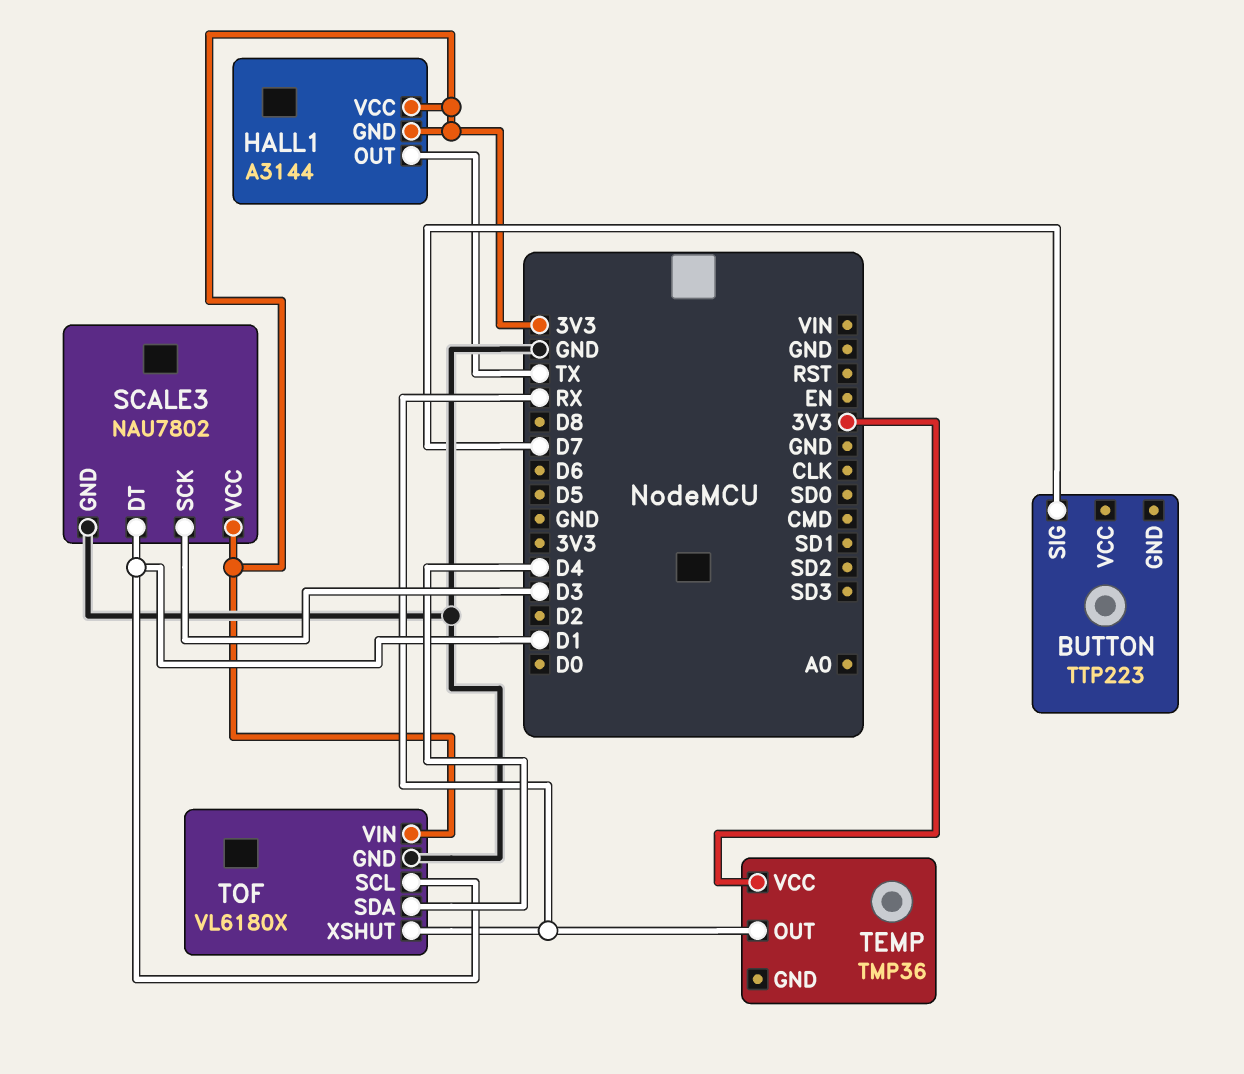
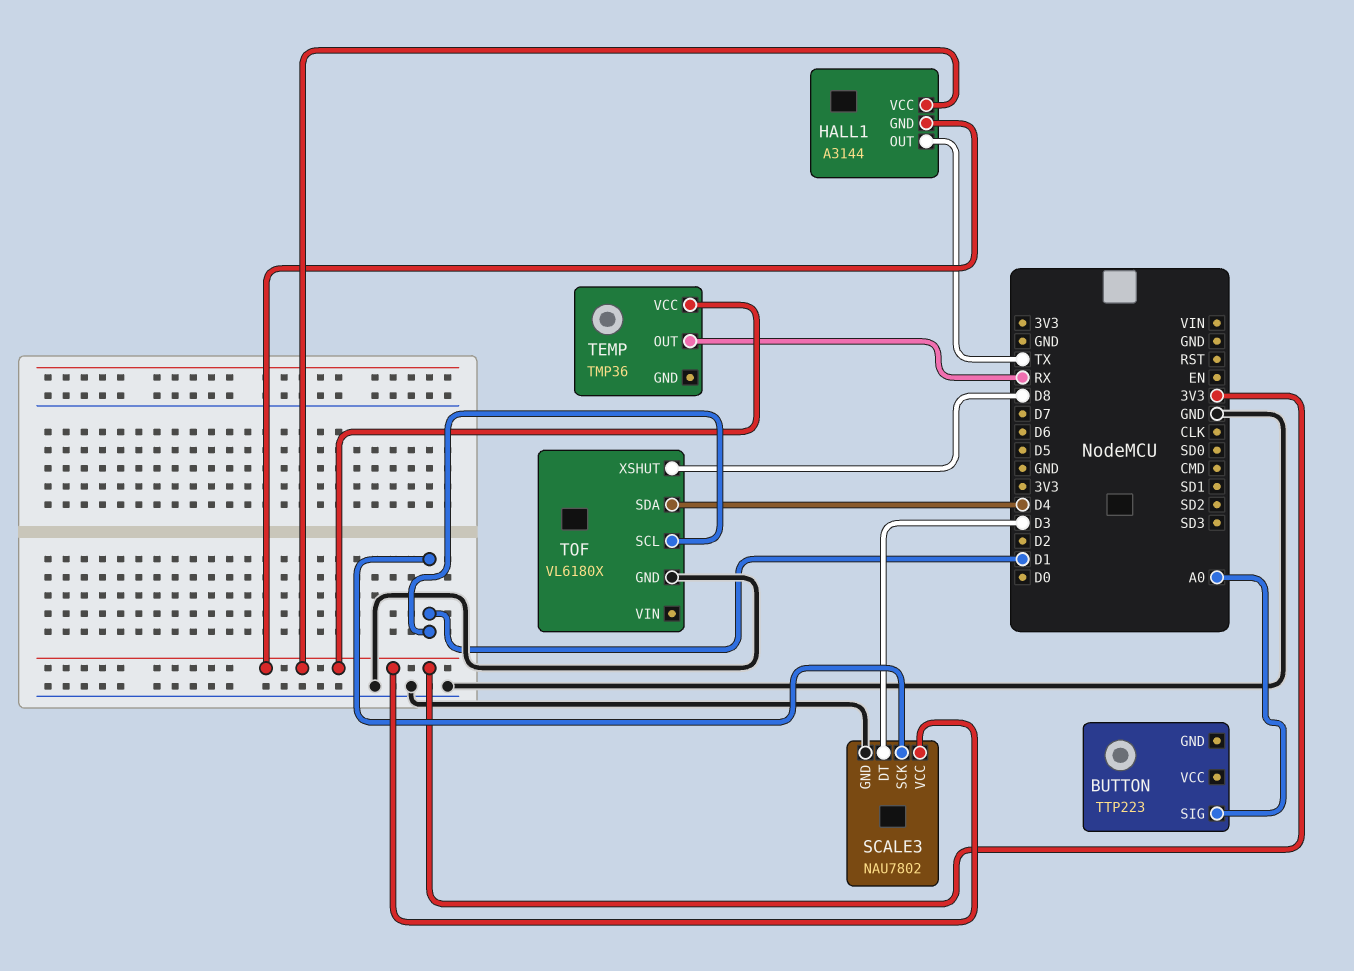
BUTTON pin SIG: D7 -> A0
SCALE3 pin DT: D1 -> D3
SCALE3 pin SCK: D3 -> D1
TOF pin VIN: 3V3 -> none
TOF pin XSHUT: RX -> D8

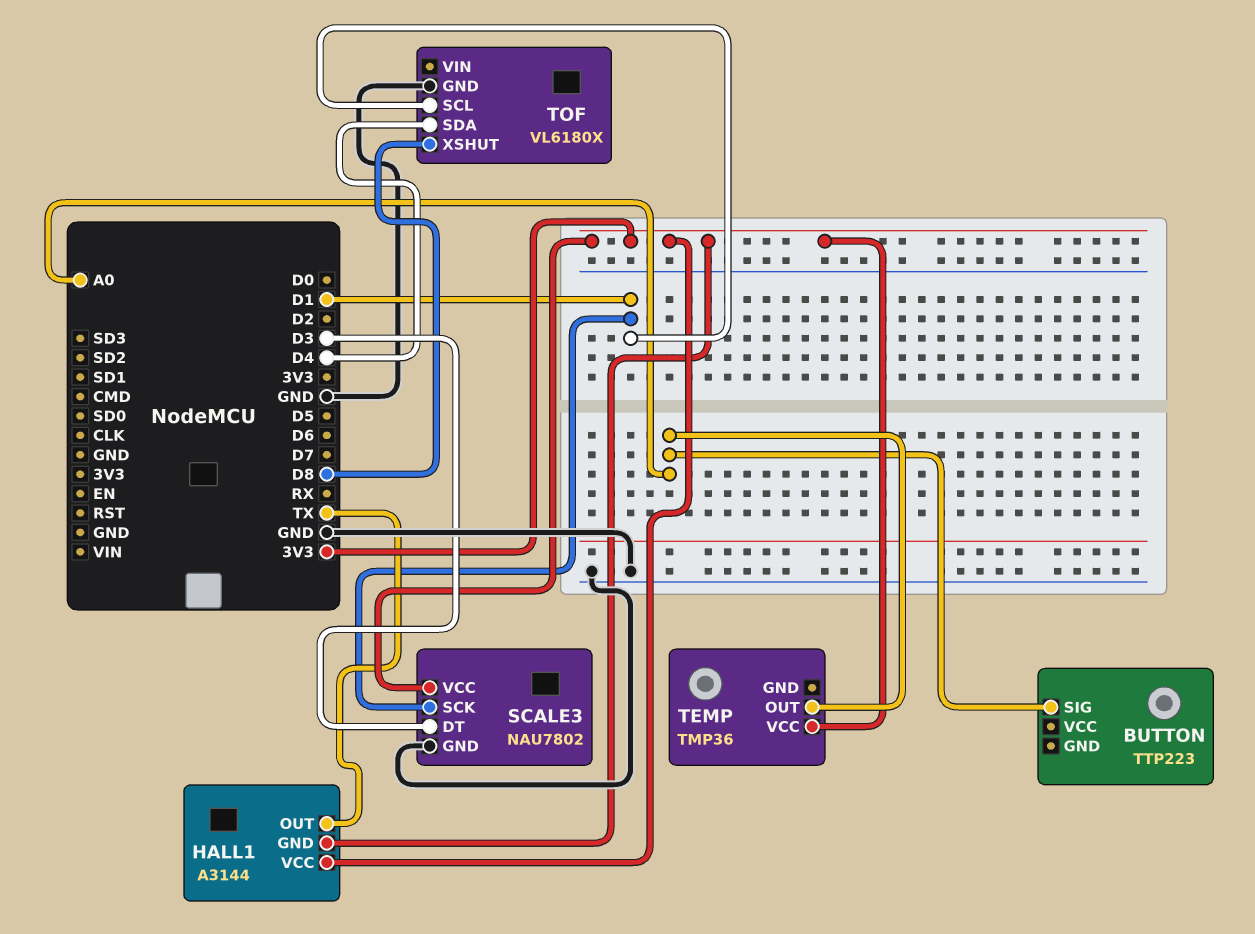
TEMP pin OUT: RX -> A0

